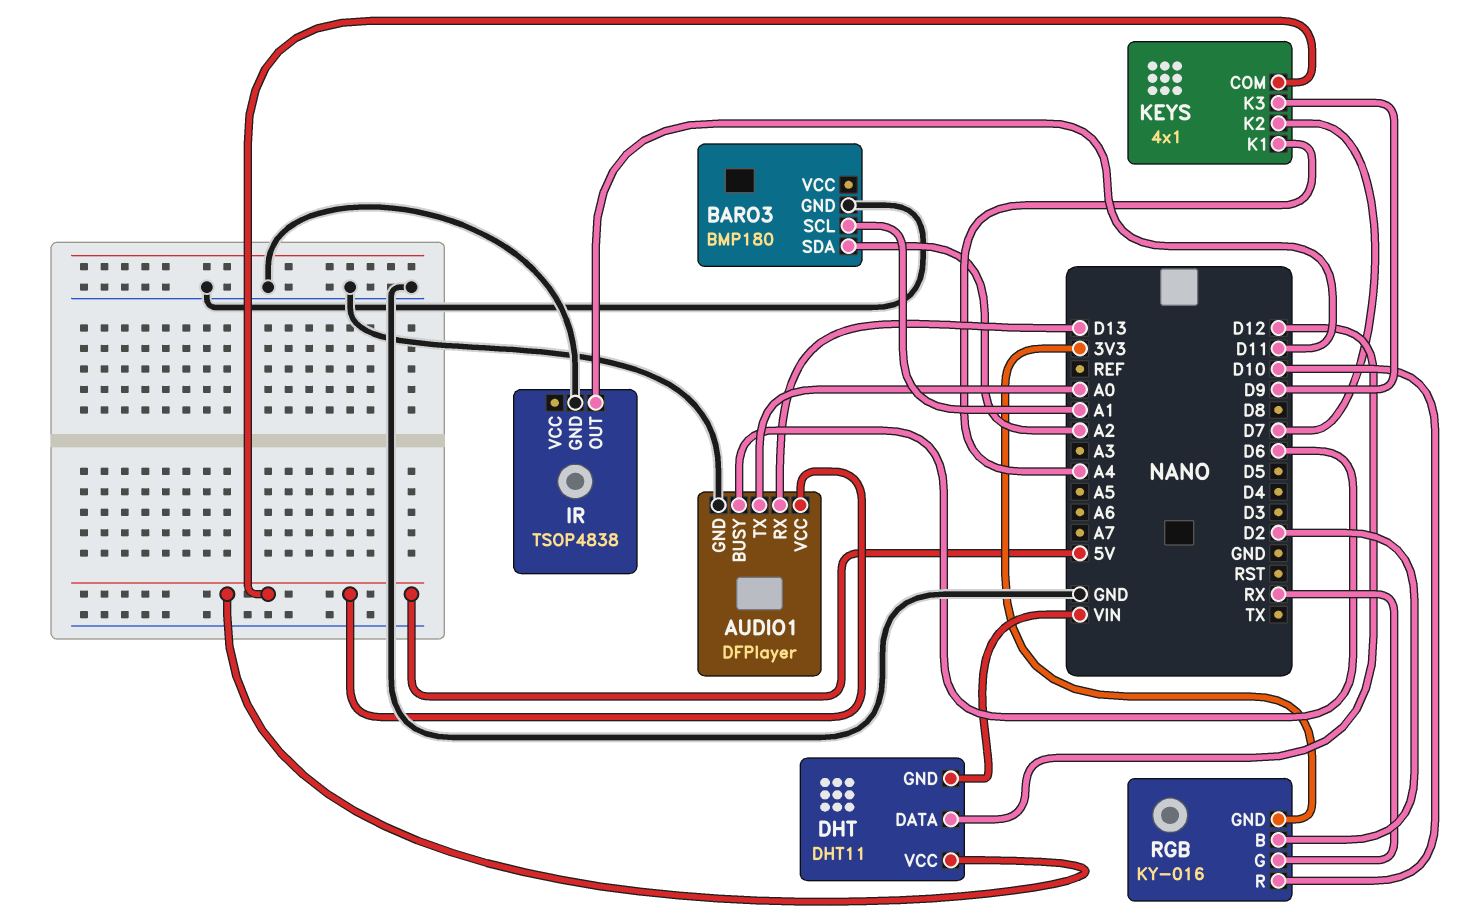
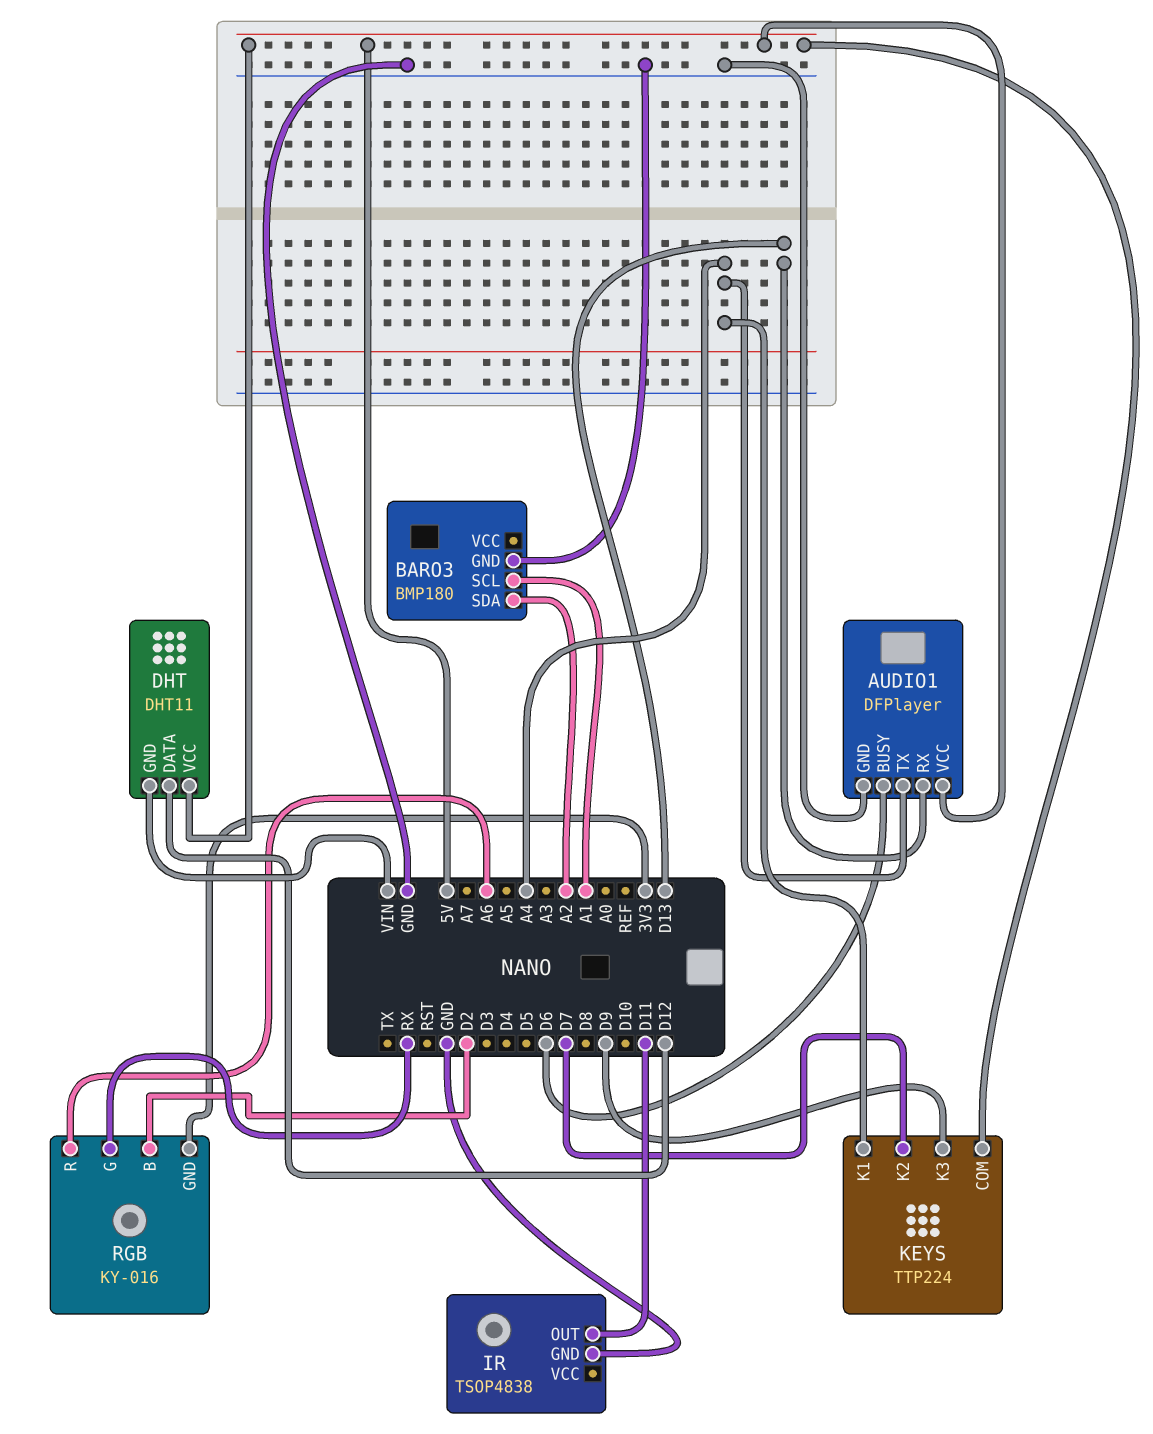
AUDIO1 pin TX: A0 -> A4
KEYS: 4x1 -> TTP224
RGB pin R: D10 -> A6

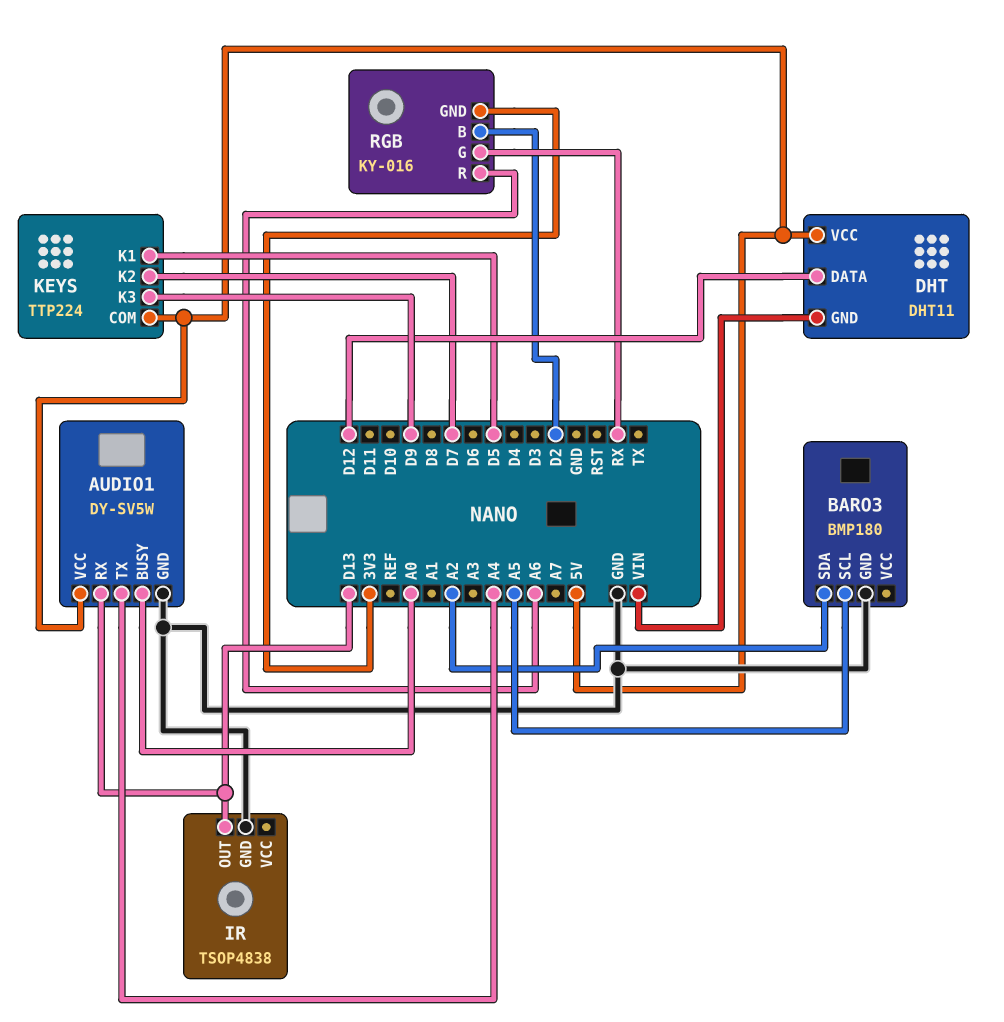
AUDIO1: DFPlayer -> DY-SV5W
AUDIO1 pin BUSY: D6 -> A0
BARO3 pin SCL: A1 -> A5
IR pin OUT: D11 -> D13
KEYS pin K1: A4 -> D5

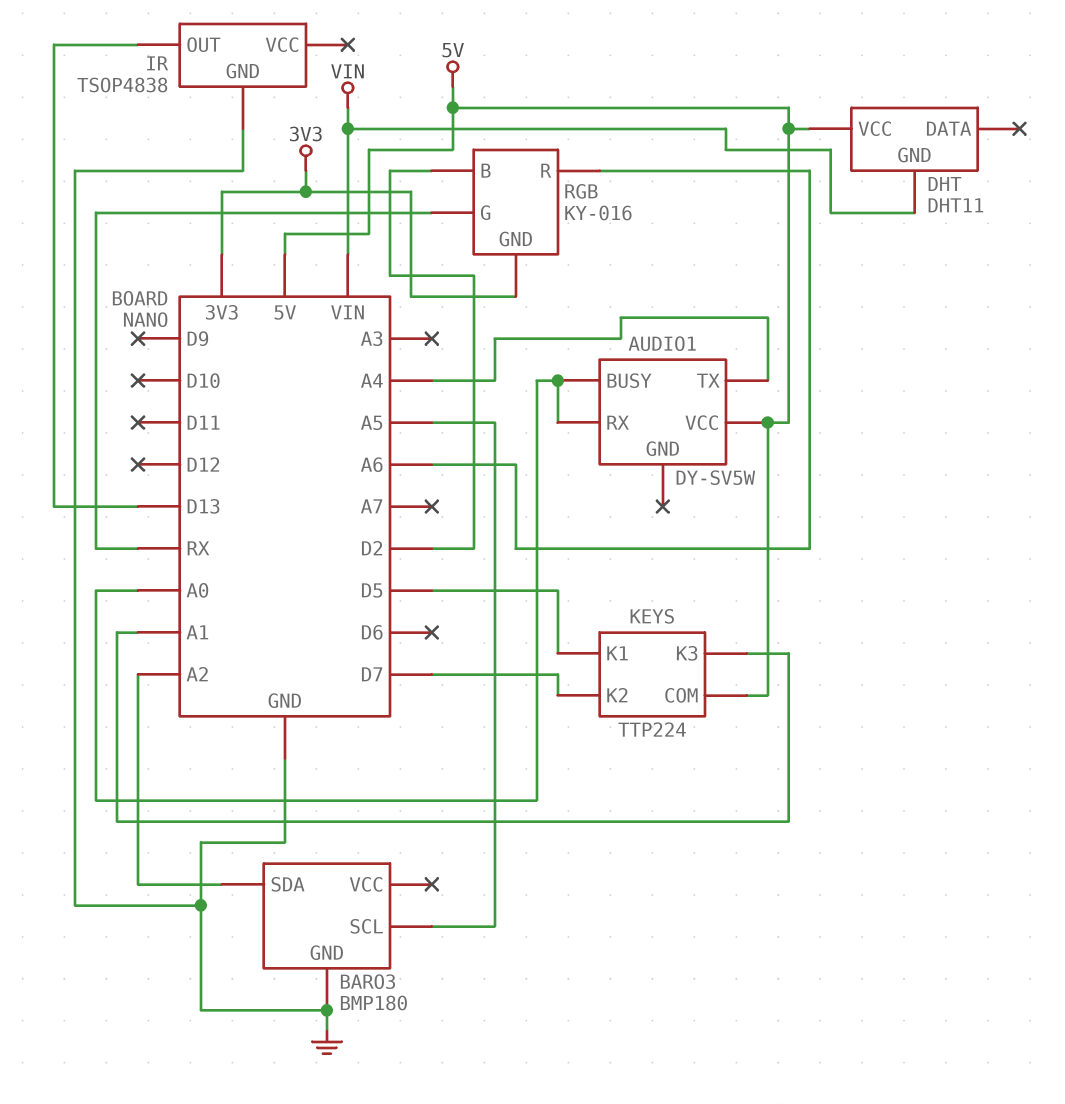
AUDIO1 pin GND: GND -> none
AUDIO1 pin RX: D13 -> A0
DHT pin DATA: D12 -> none
KEYS pin K3: D9 -> A1

